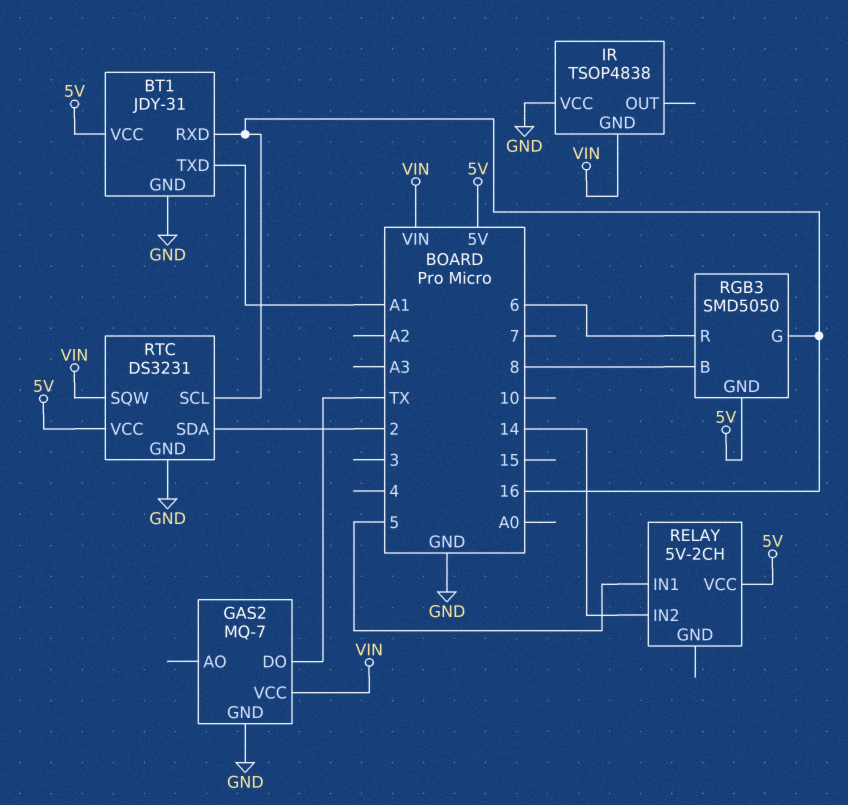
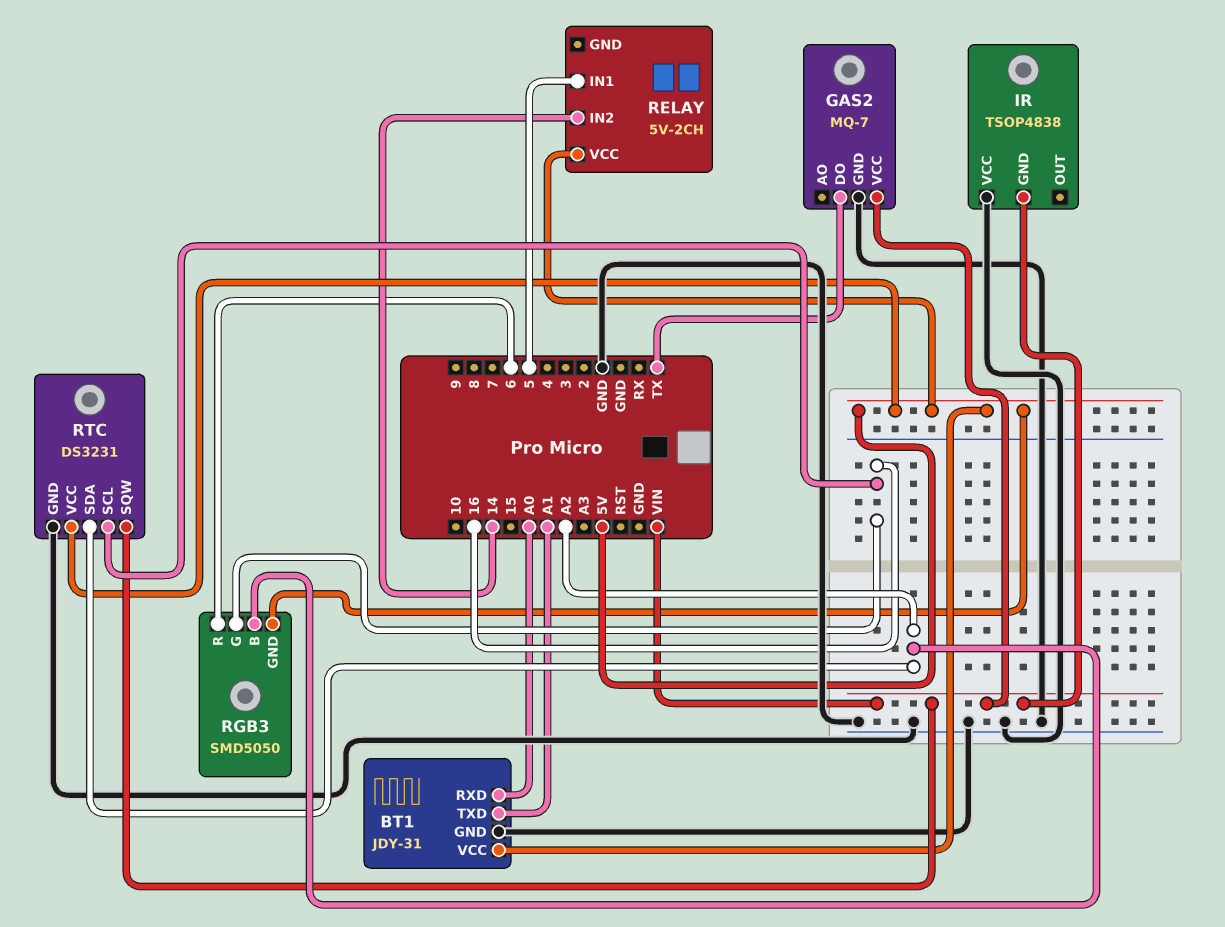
BT1 pin RXD: 16 -> A0
RGB3 pin B: 8 -> A2
RTC pin SDA: 2 -> A2

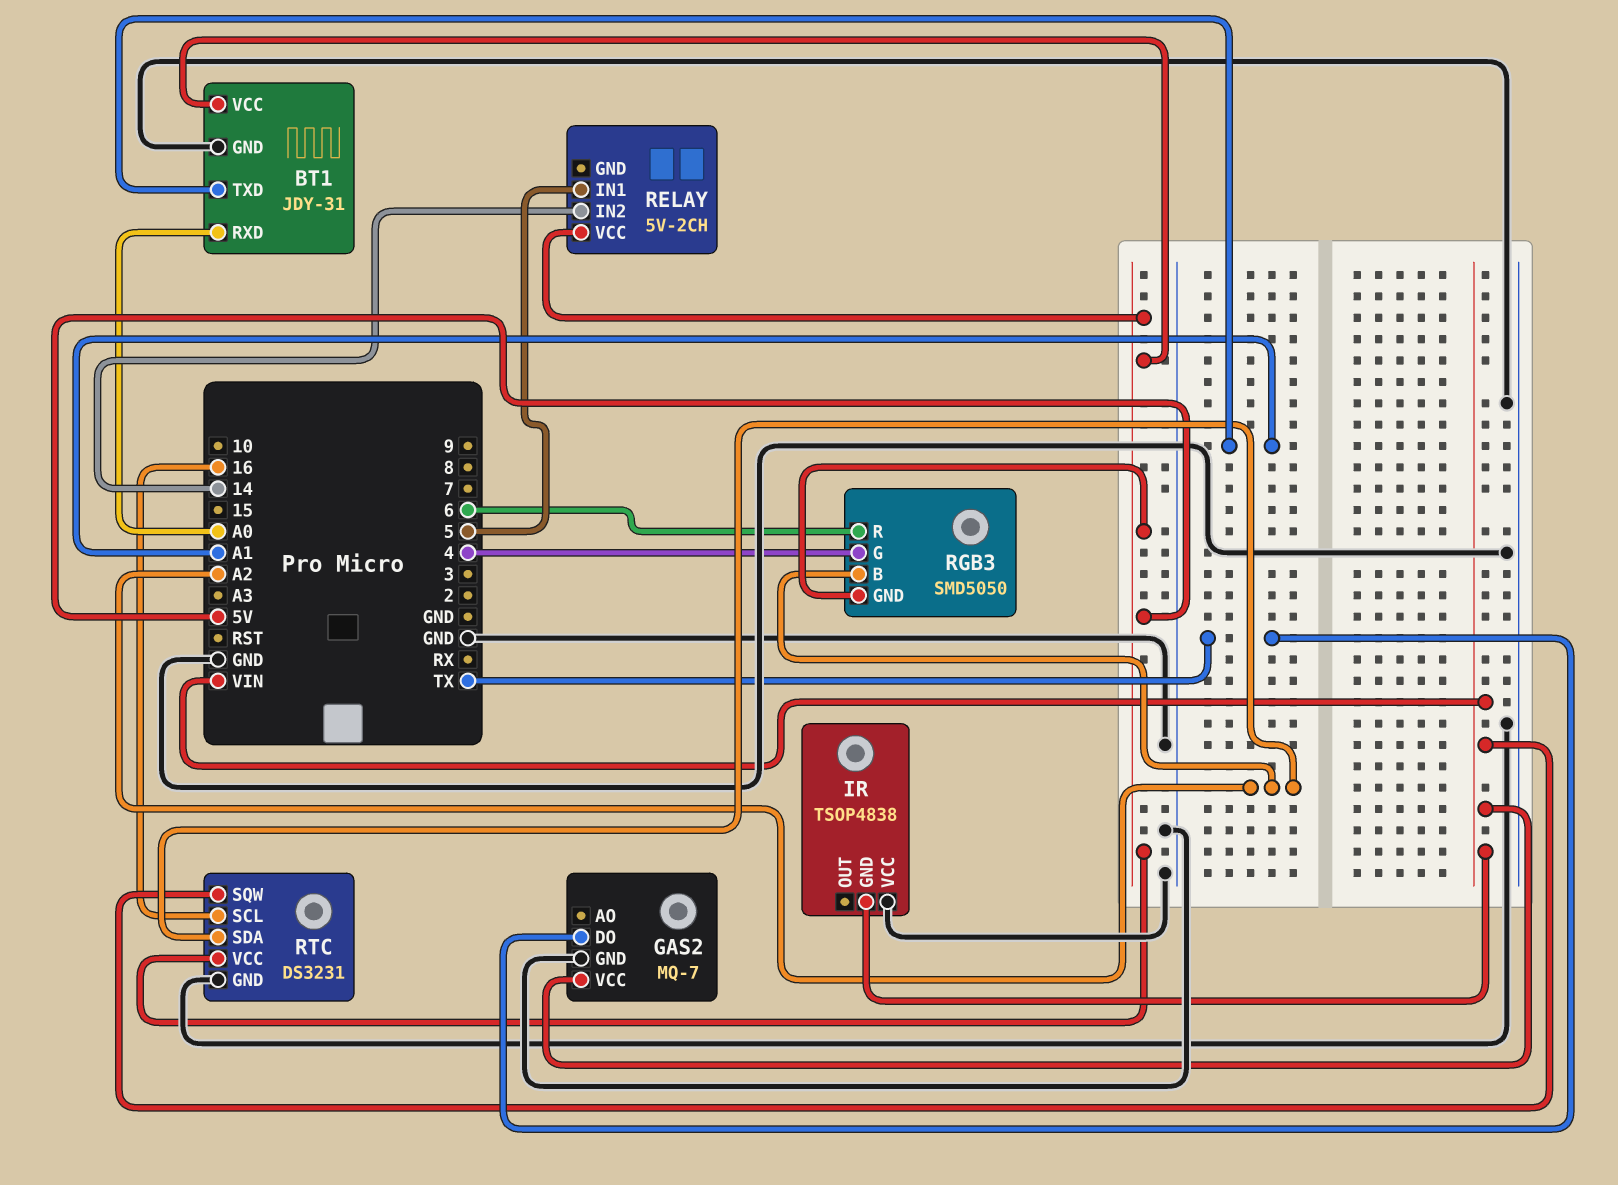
RGB3 pin G: 16 -> 4

